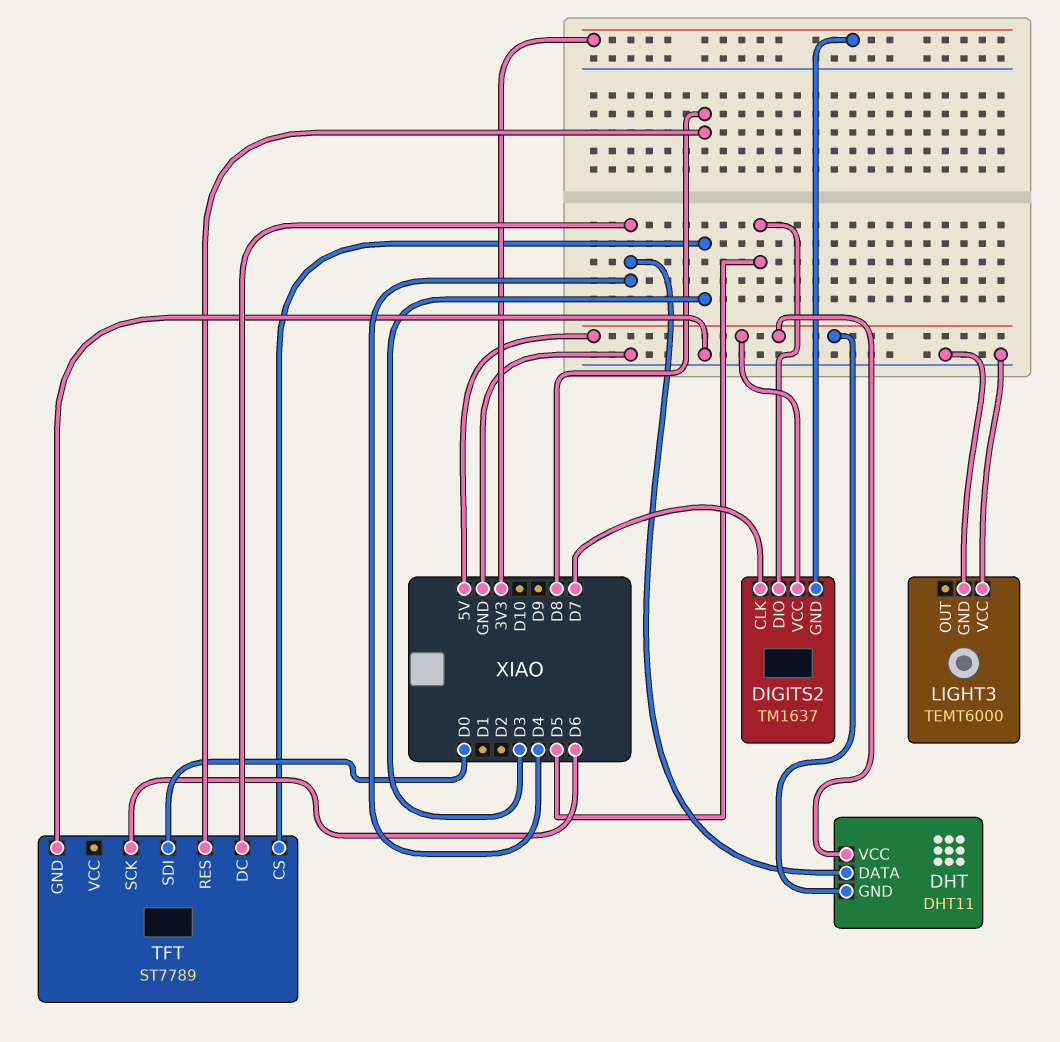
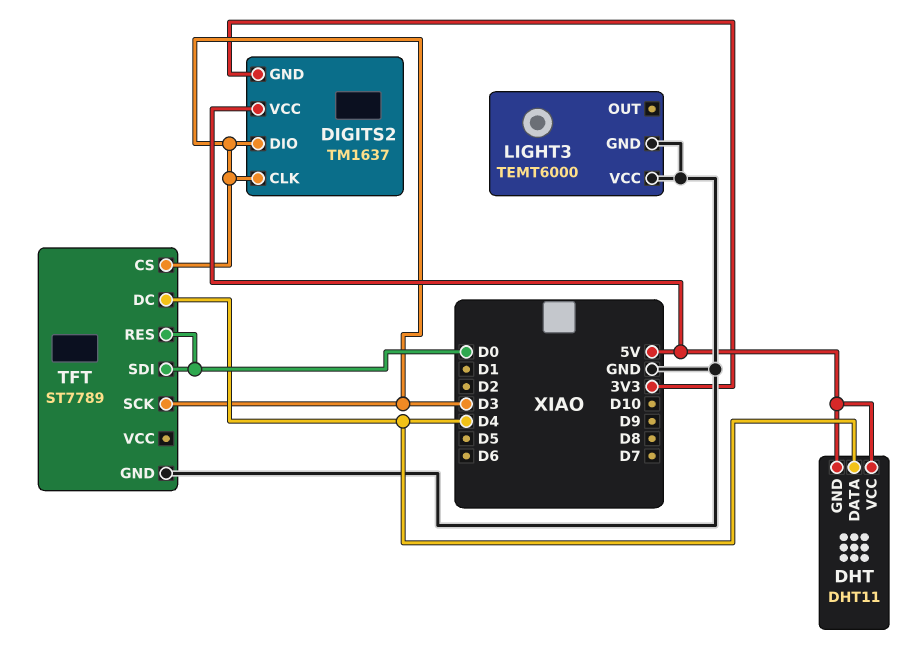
DIGITS2 pin CLK: D7 -> D3
DIGITS2 pin DIO: D5 -> D3
TFT pin RES: D8 -> D0
TFT pin SCK: D6 -> D3

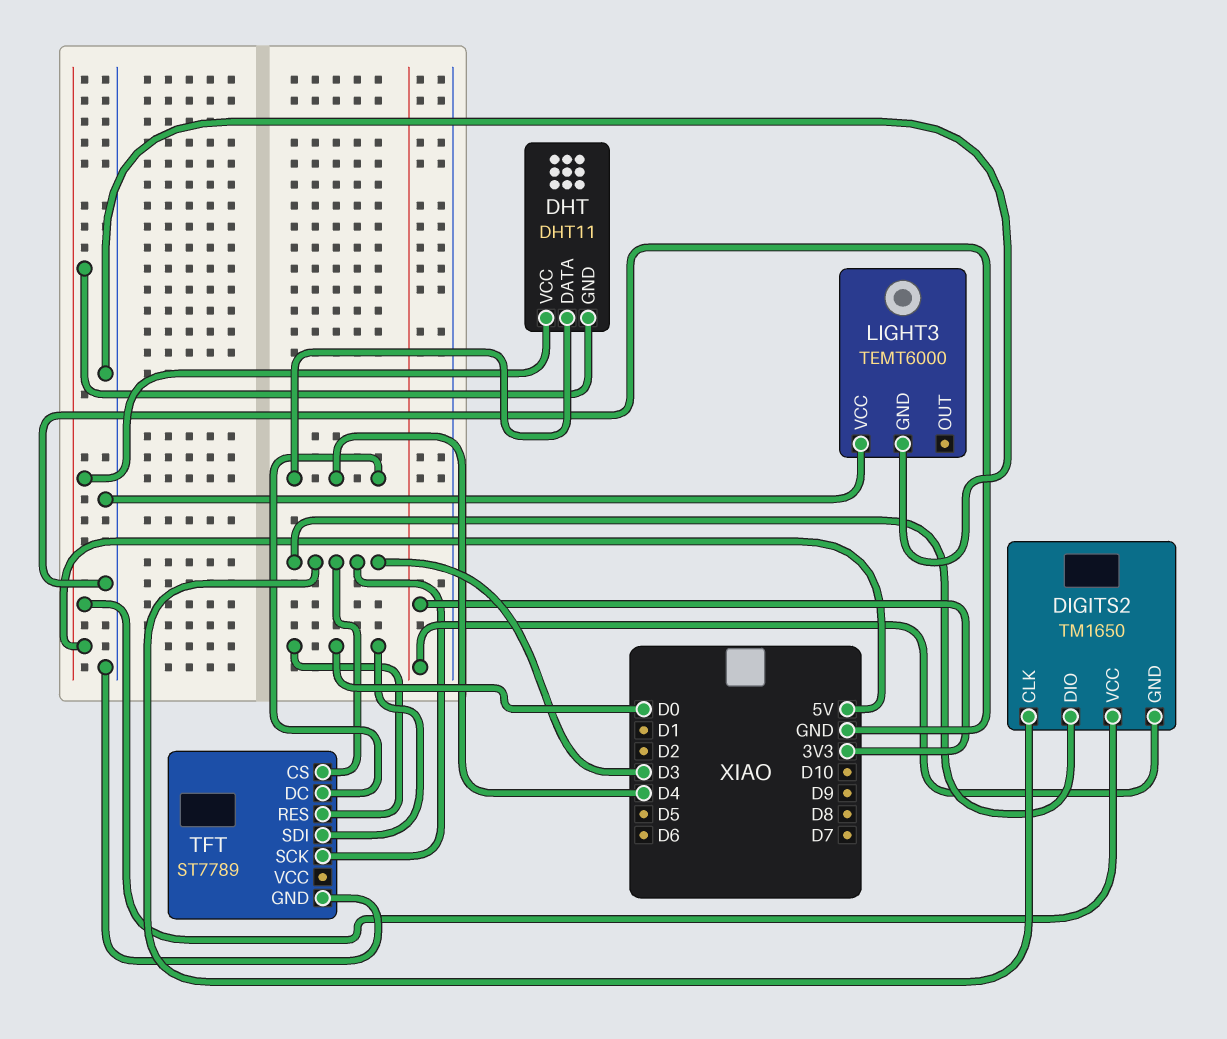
DIGITS2: TM1637 -> TM1650

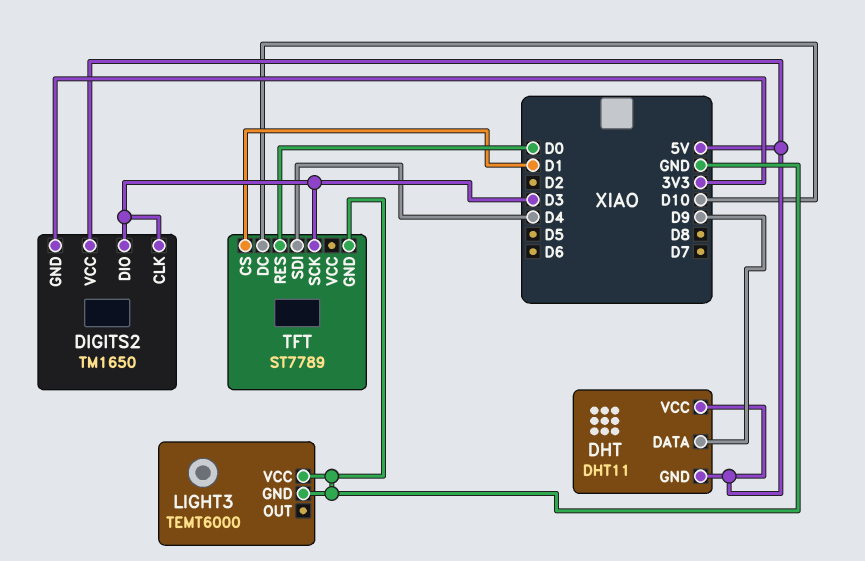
DHT pin DATA: D4 -> D9
TFT pin CS: D3 -> D1
TFT pin DC: D4 -> D10
TFT pin SDI: D0 -> D4

